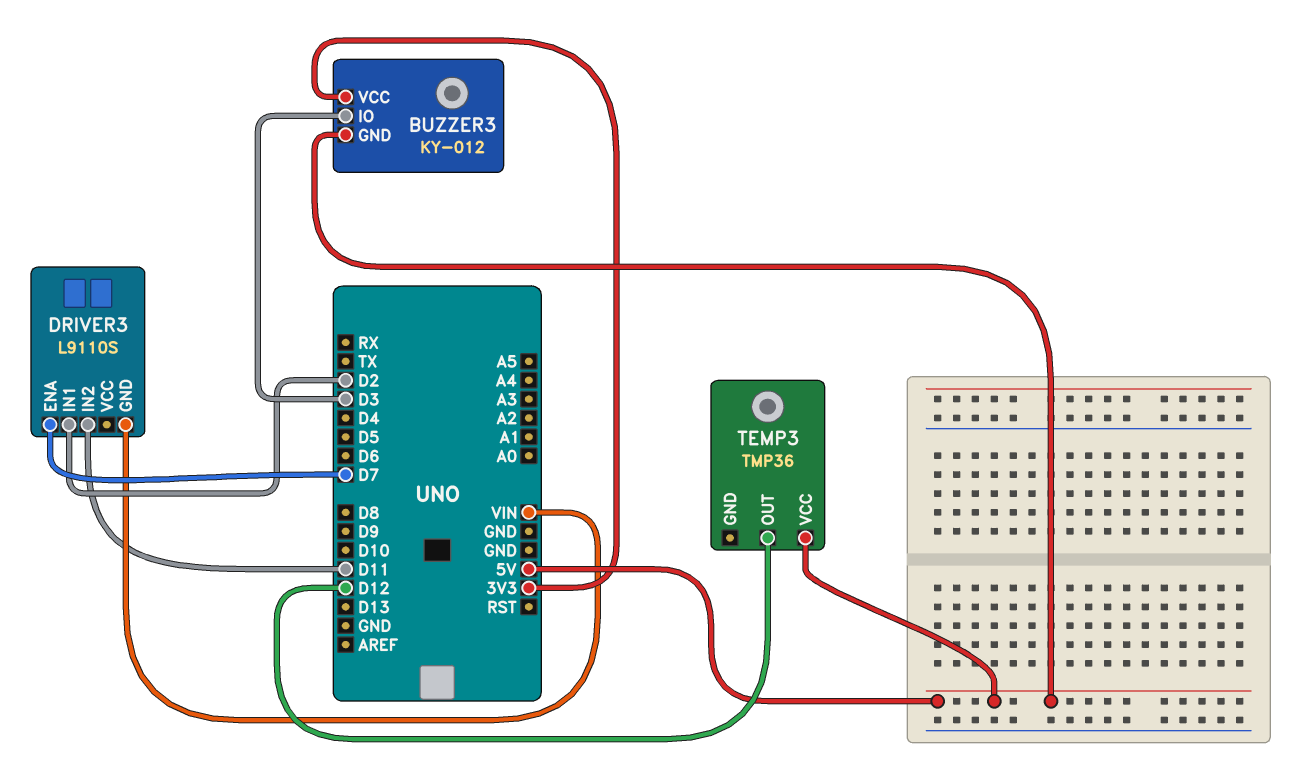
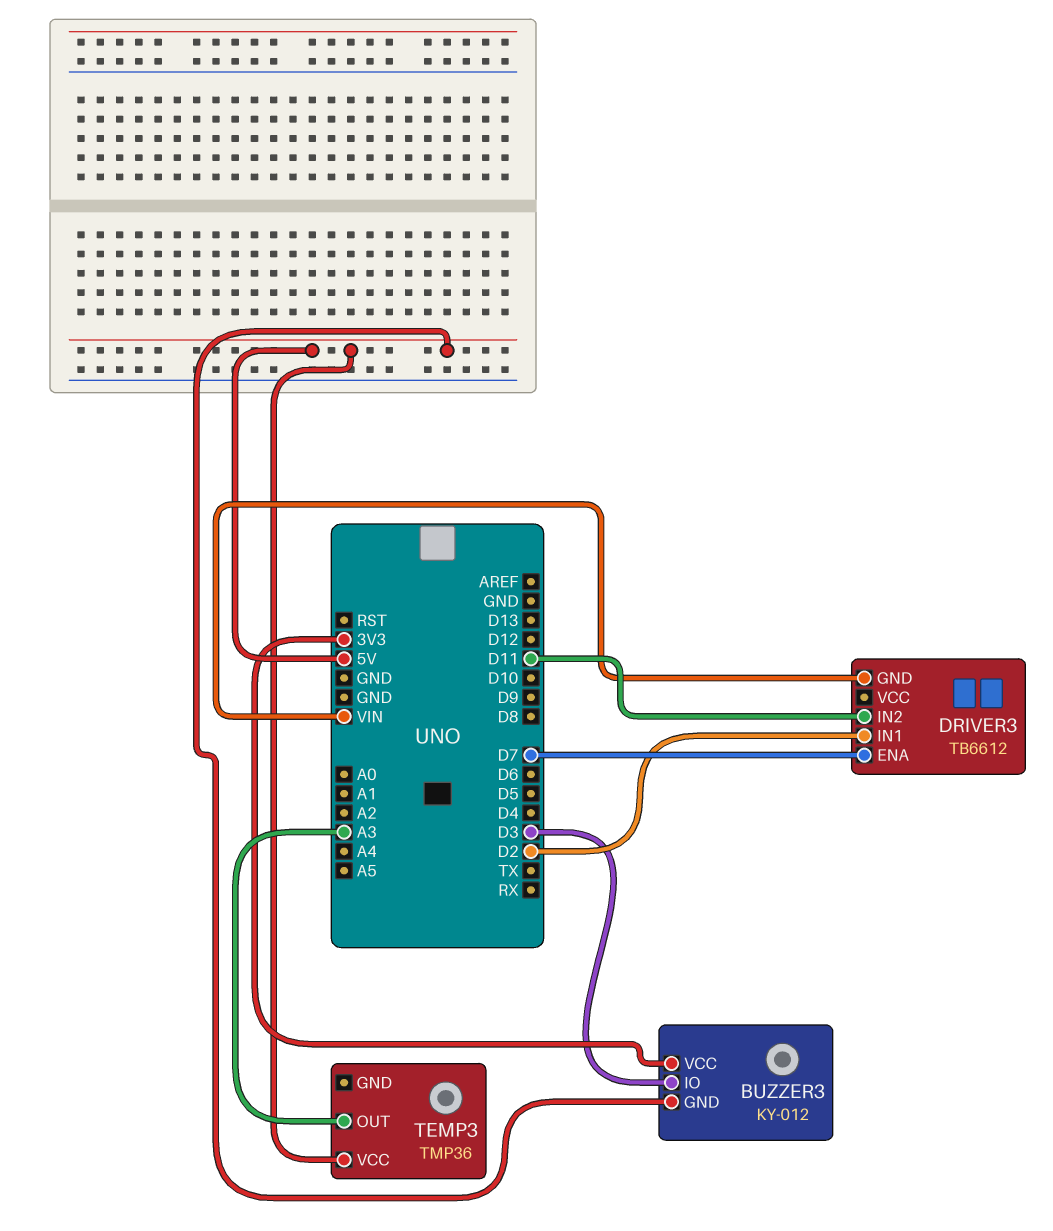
DRIVER3: L9110S -> TB6612
TEMP3 pin OUT: D12 -> A3

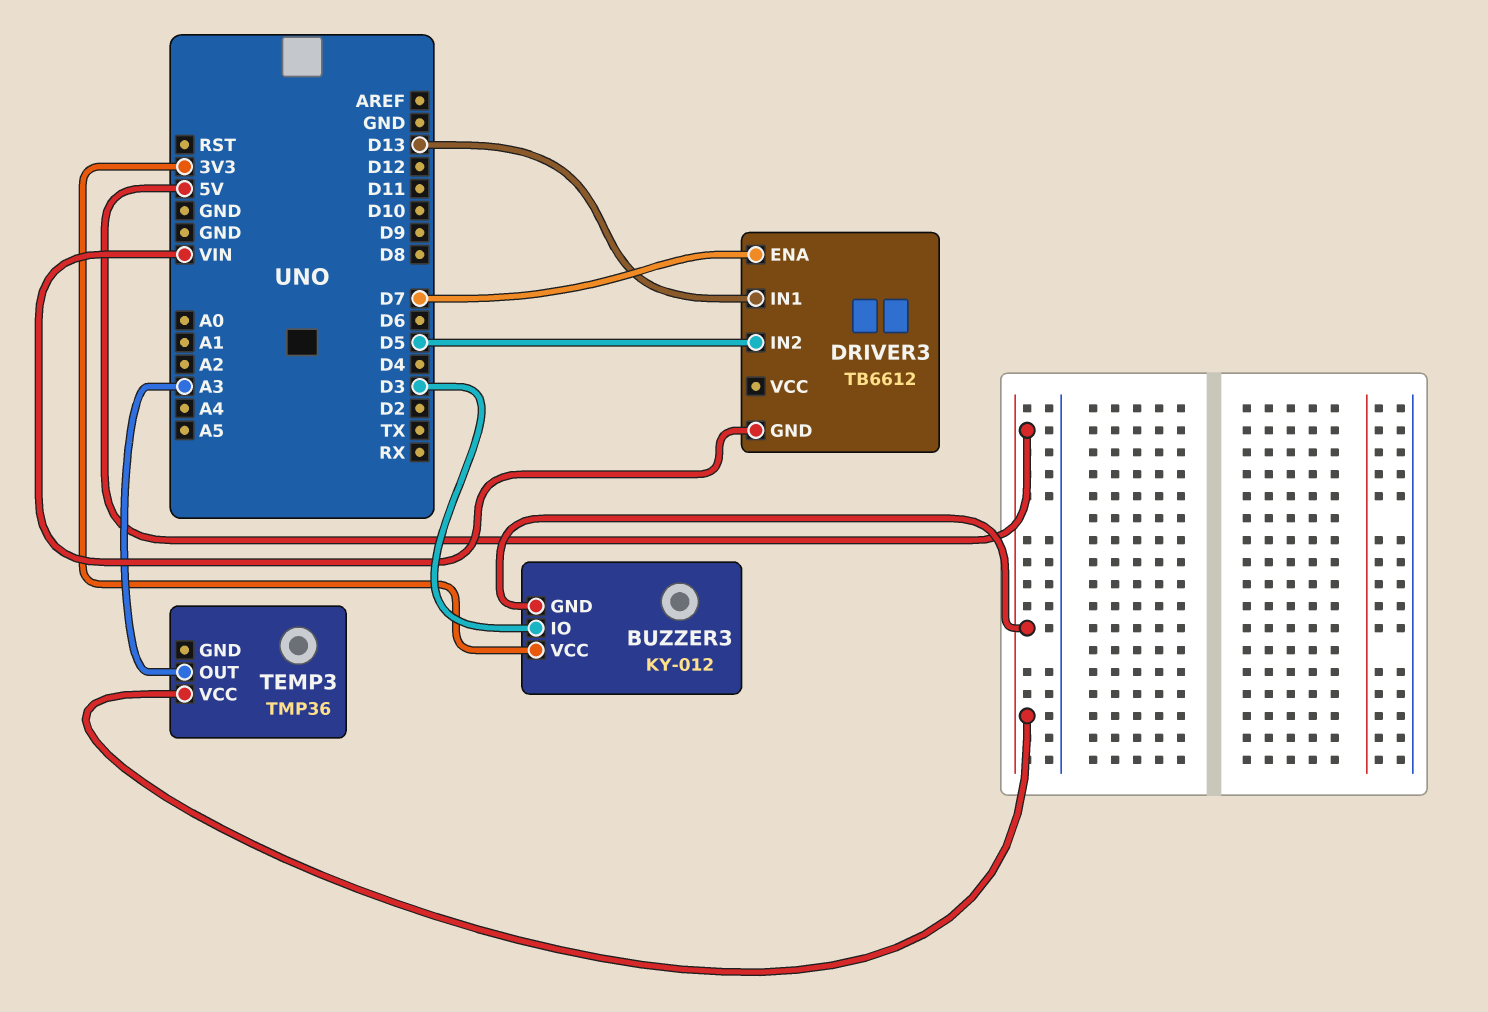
DRIVER3 pin IN1: D2 -> D13
DRIVER3 pin IN2: D11 -> D5

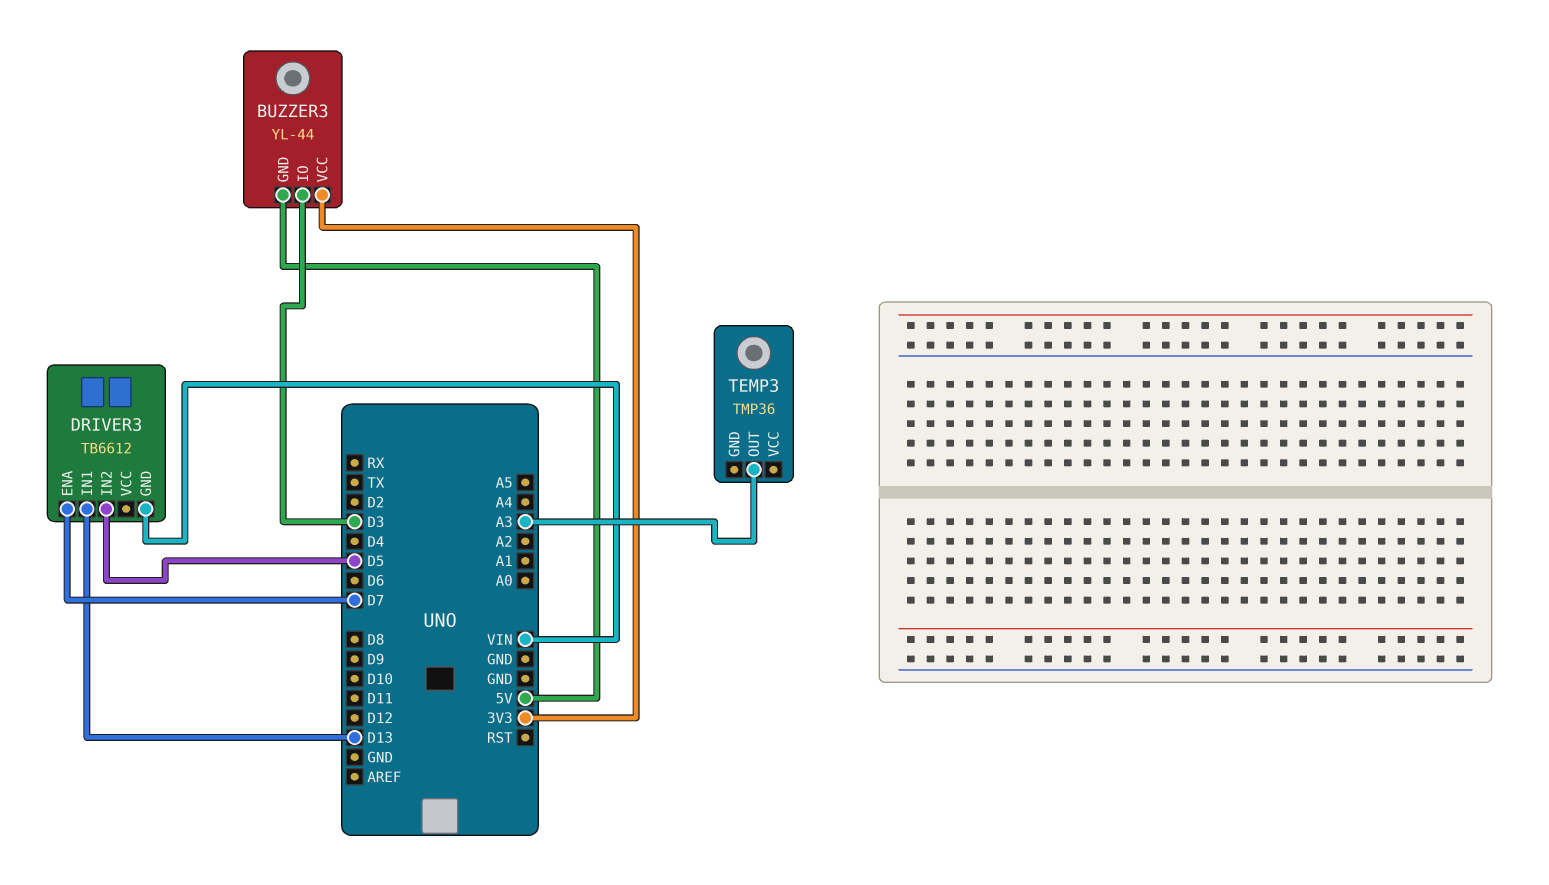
BUZZER3: KY-012 -> YL-44
TEMP3 pin VCC: 5V -> none

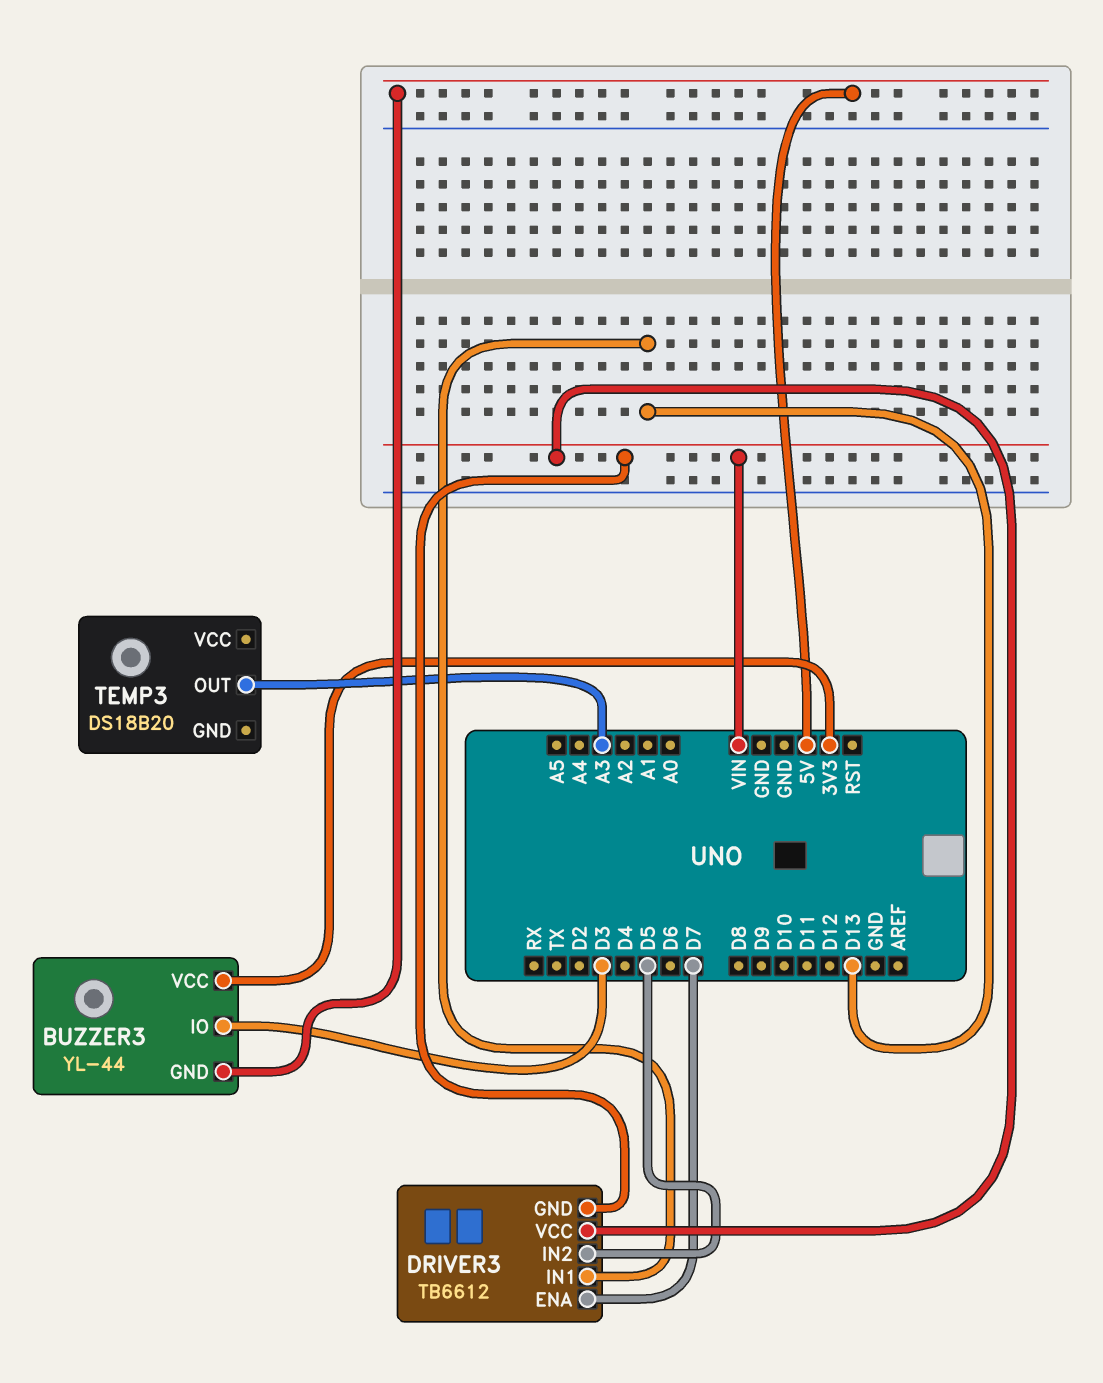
DRIVER3 pin VCC: none -> VIN
TEMP3: TMP36 -> DS18B20

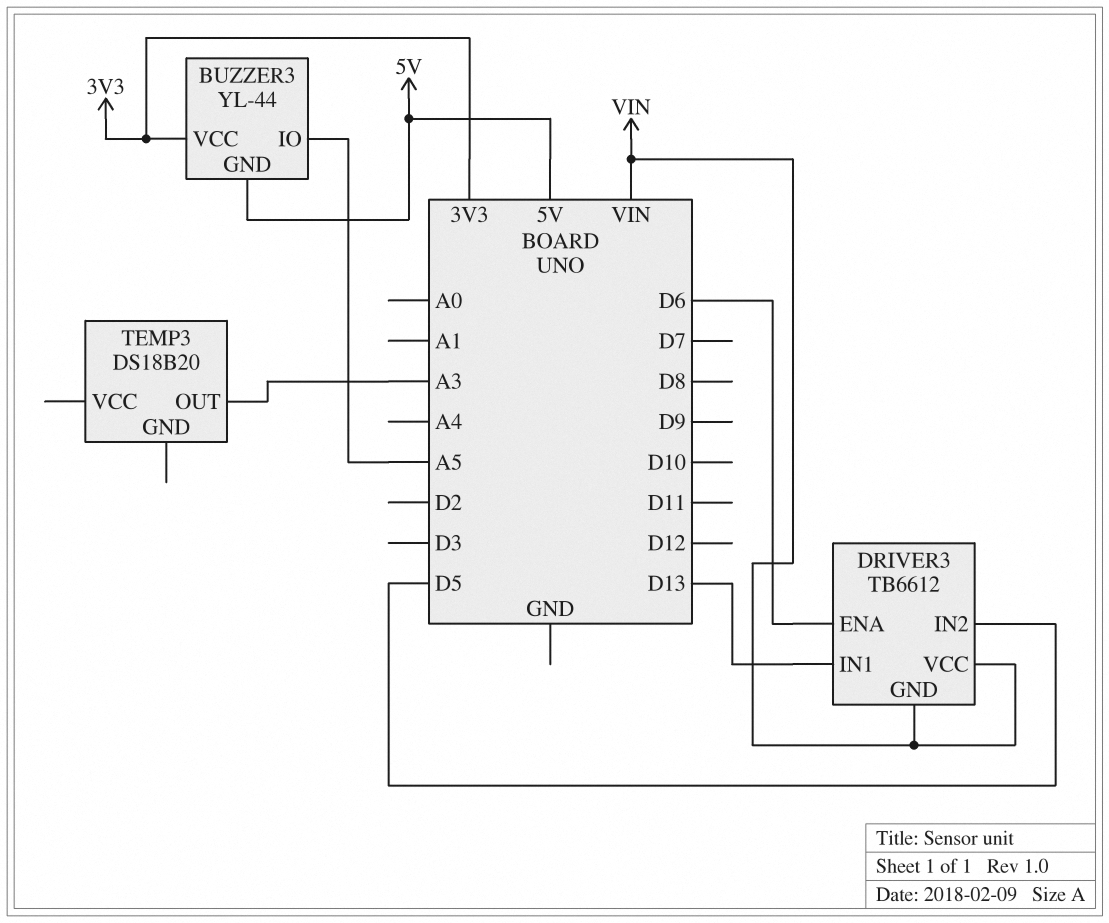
BUZZER3 pin IO: D3 -> A5
DRIVER3 pin ENA: D7 -> D6

